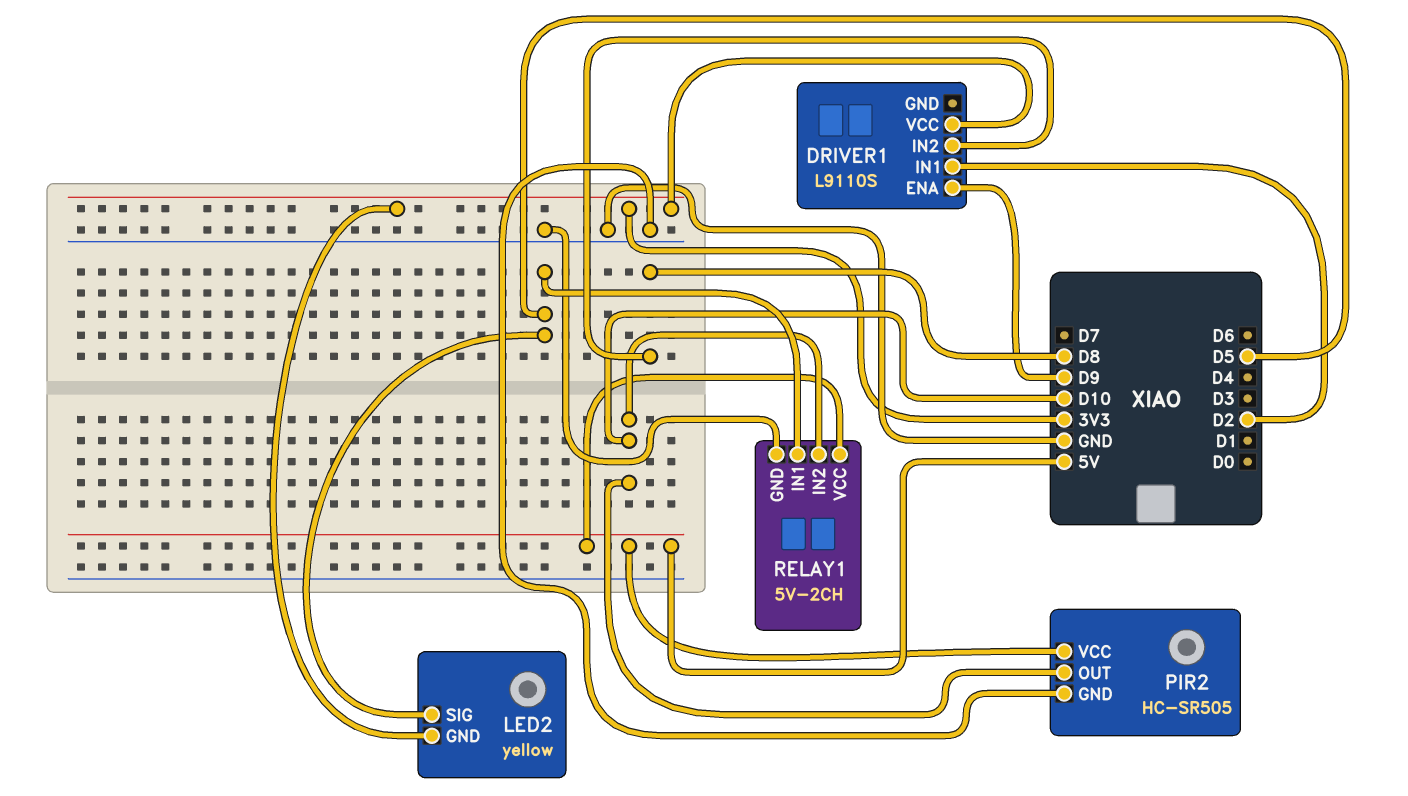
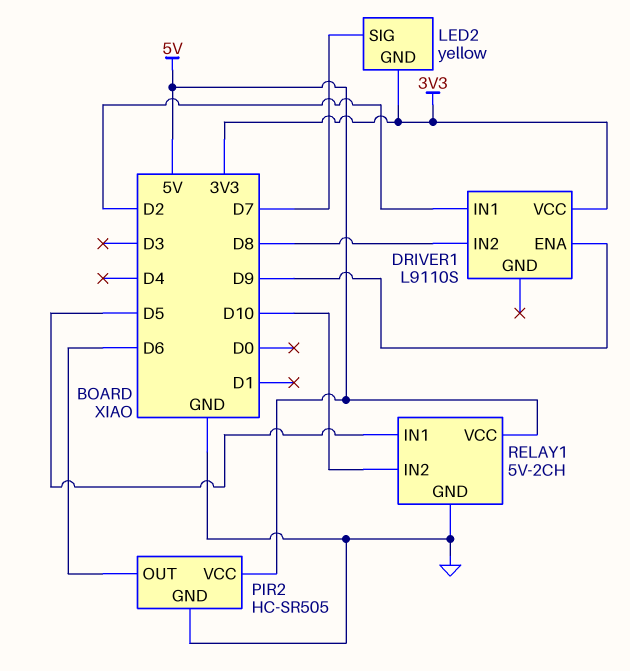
LED2 pin SIG: D5 -> D7
PIR2 pin OUT: D10 -> D6

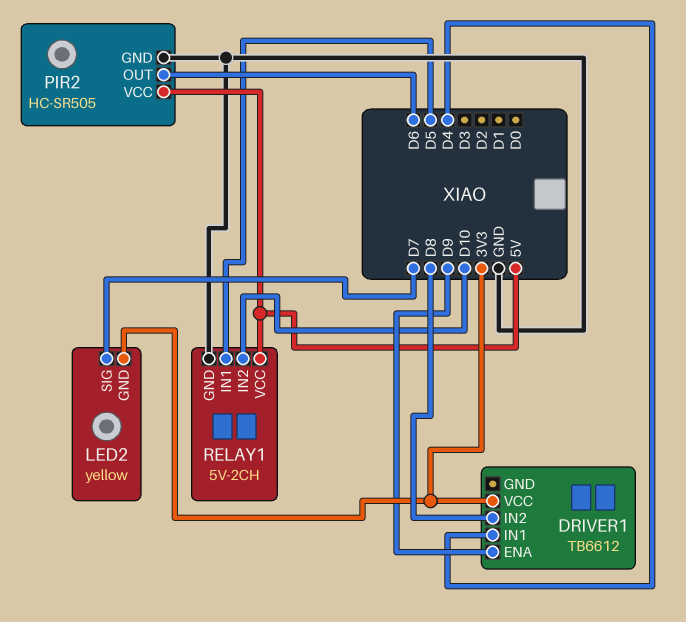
DRIVER1: L9110S -> TB6612
DRIVER1 pin IN1: D2 -> D4

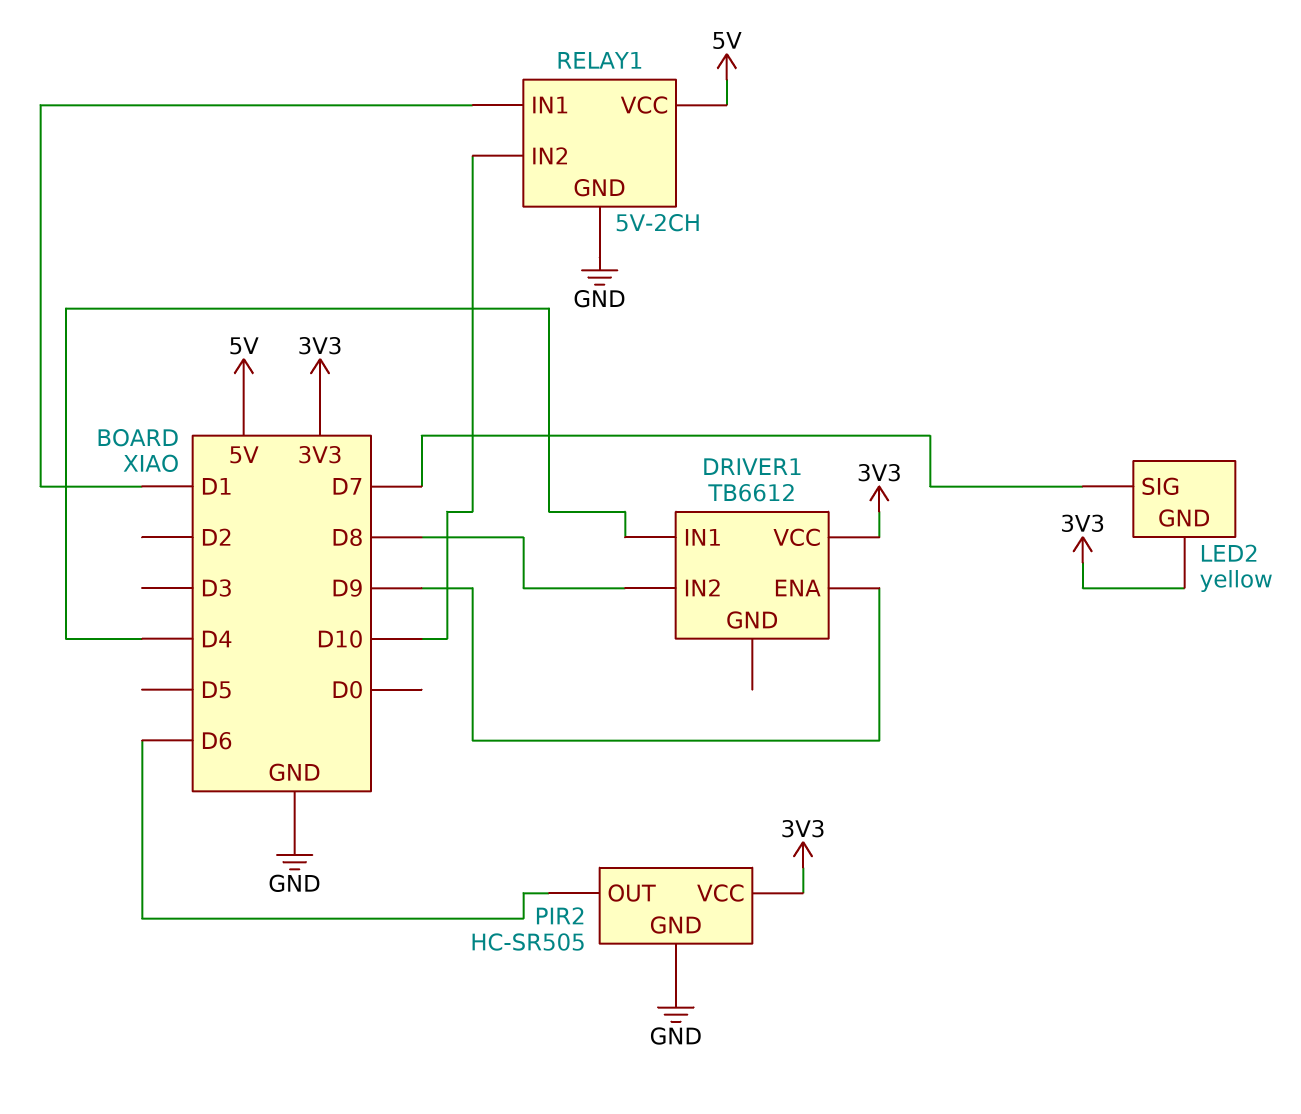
PIR2 pin VCC: 5V -> 3V3
RELAY1 pin IN1: D5 -> D1

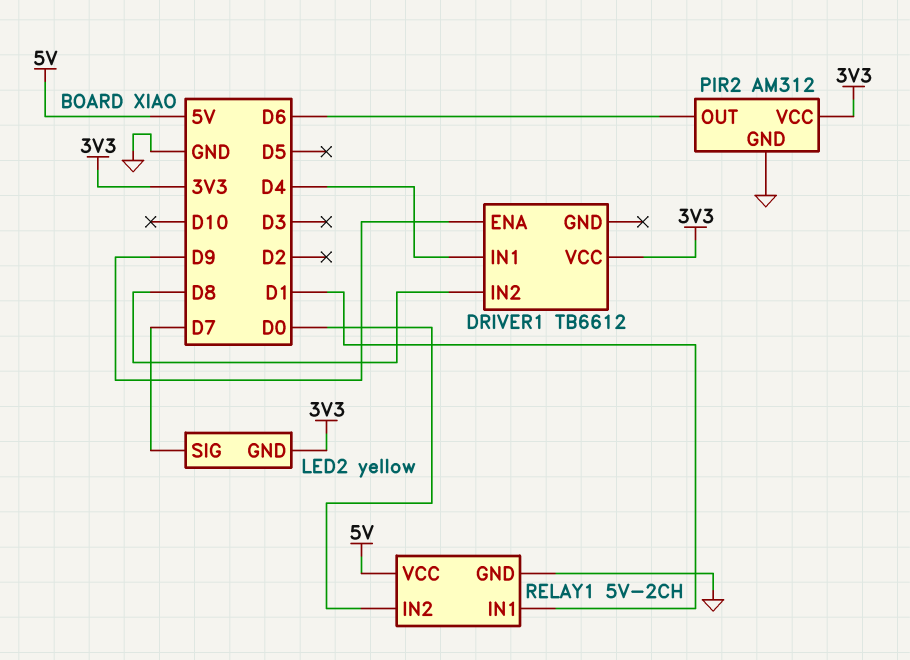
PIR2: HC-SR505 -> AM312
RELAY1 pin IN2: D10 -> D0

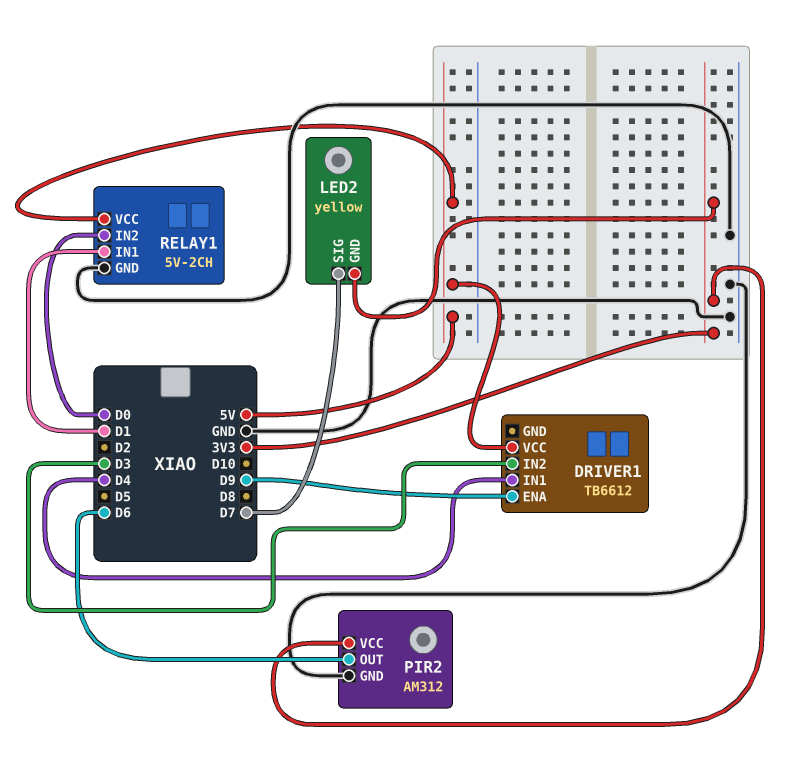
DRIVER1 pin IN2: D8 -> D3
DRIVER1 pin VCC: 3V3 -> 5V

